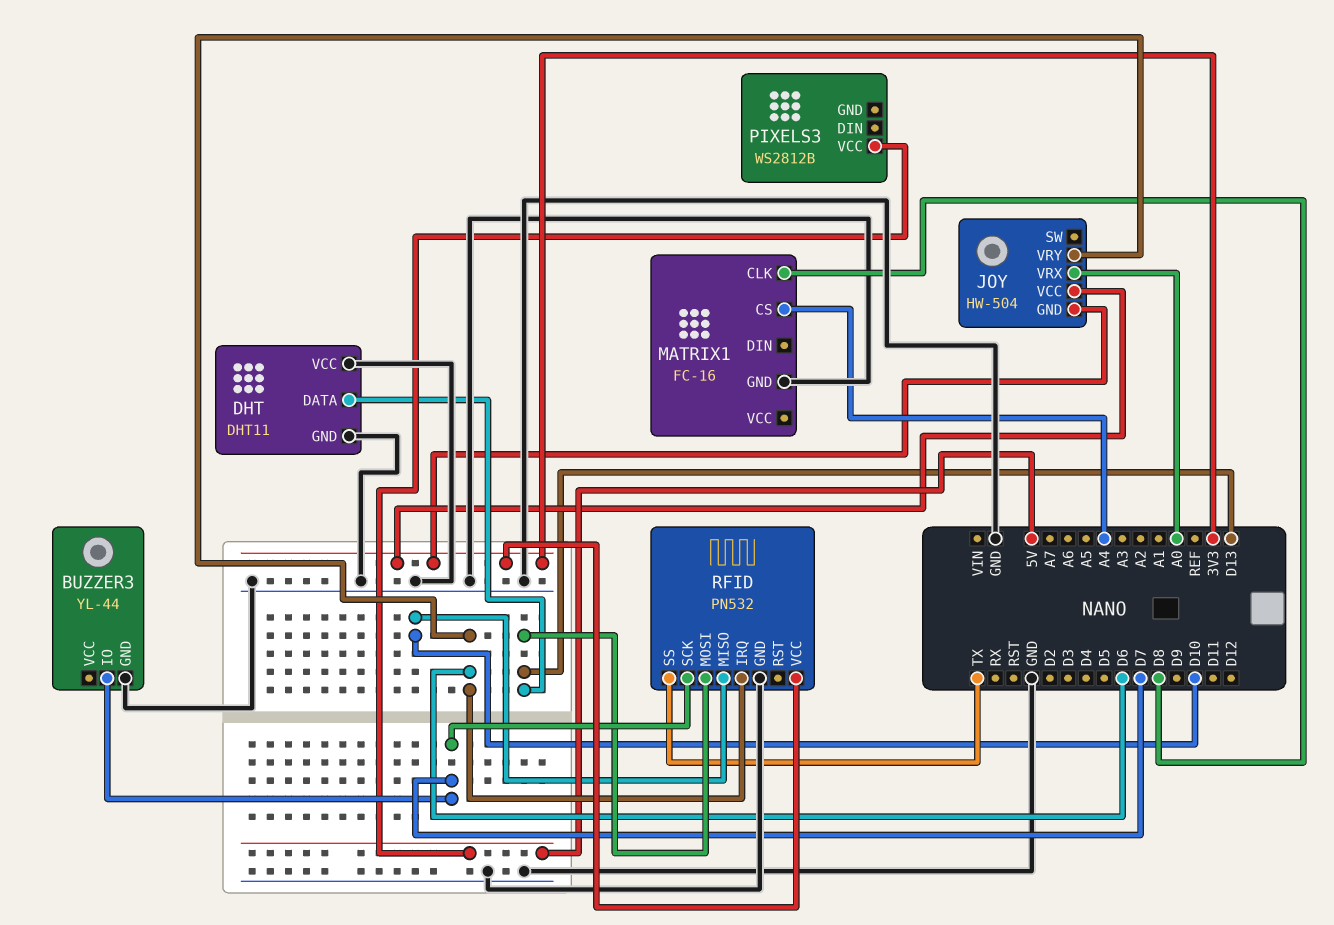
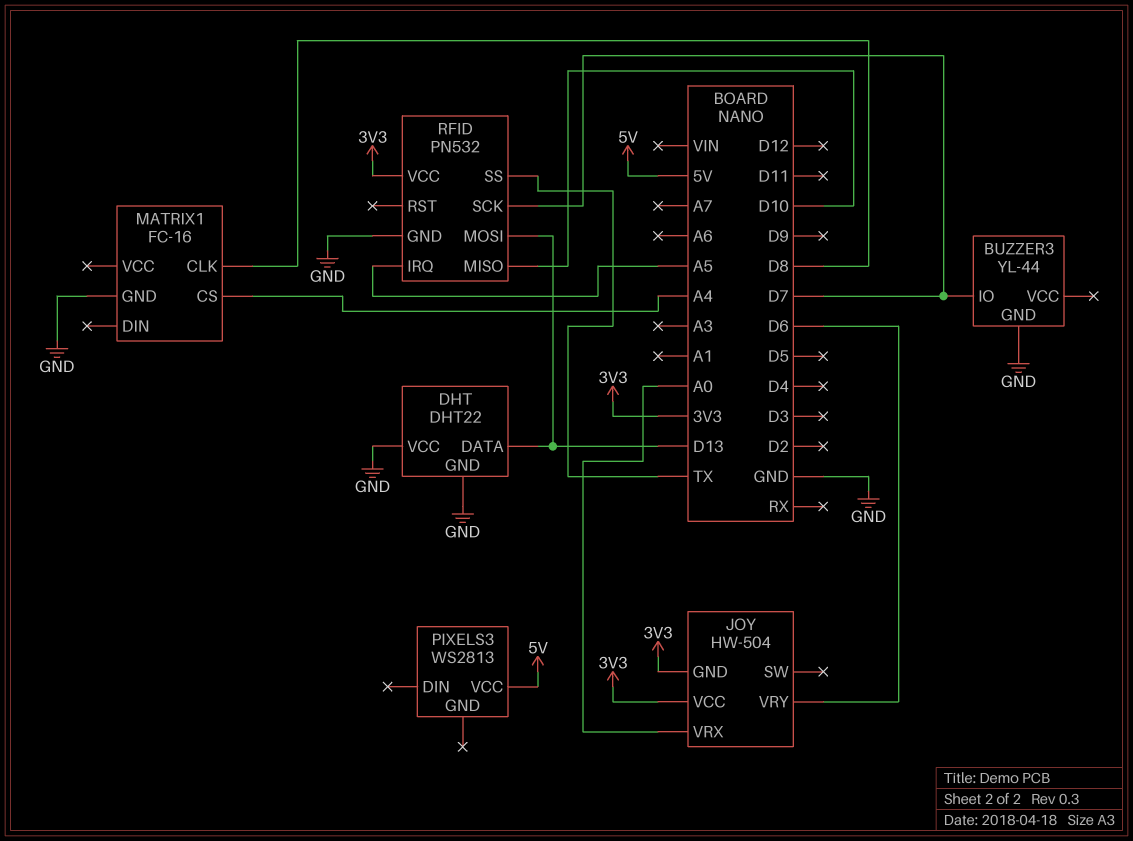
DHT: DHT11 -> DHT22
PIXELS3: WS2812B -> WS2813
RFID pin IRQ: D6 -> A5

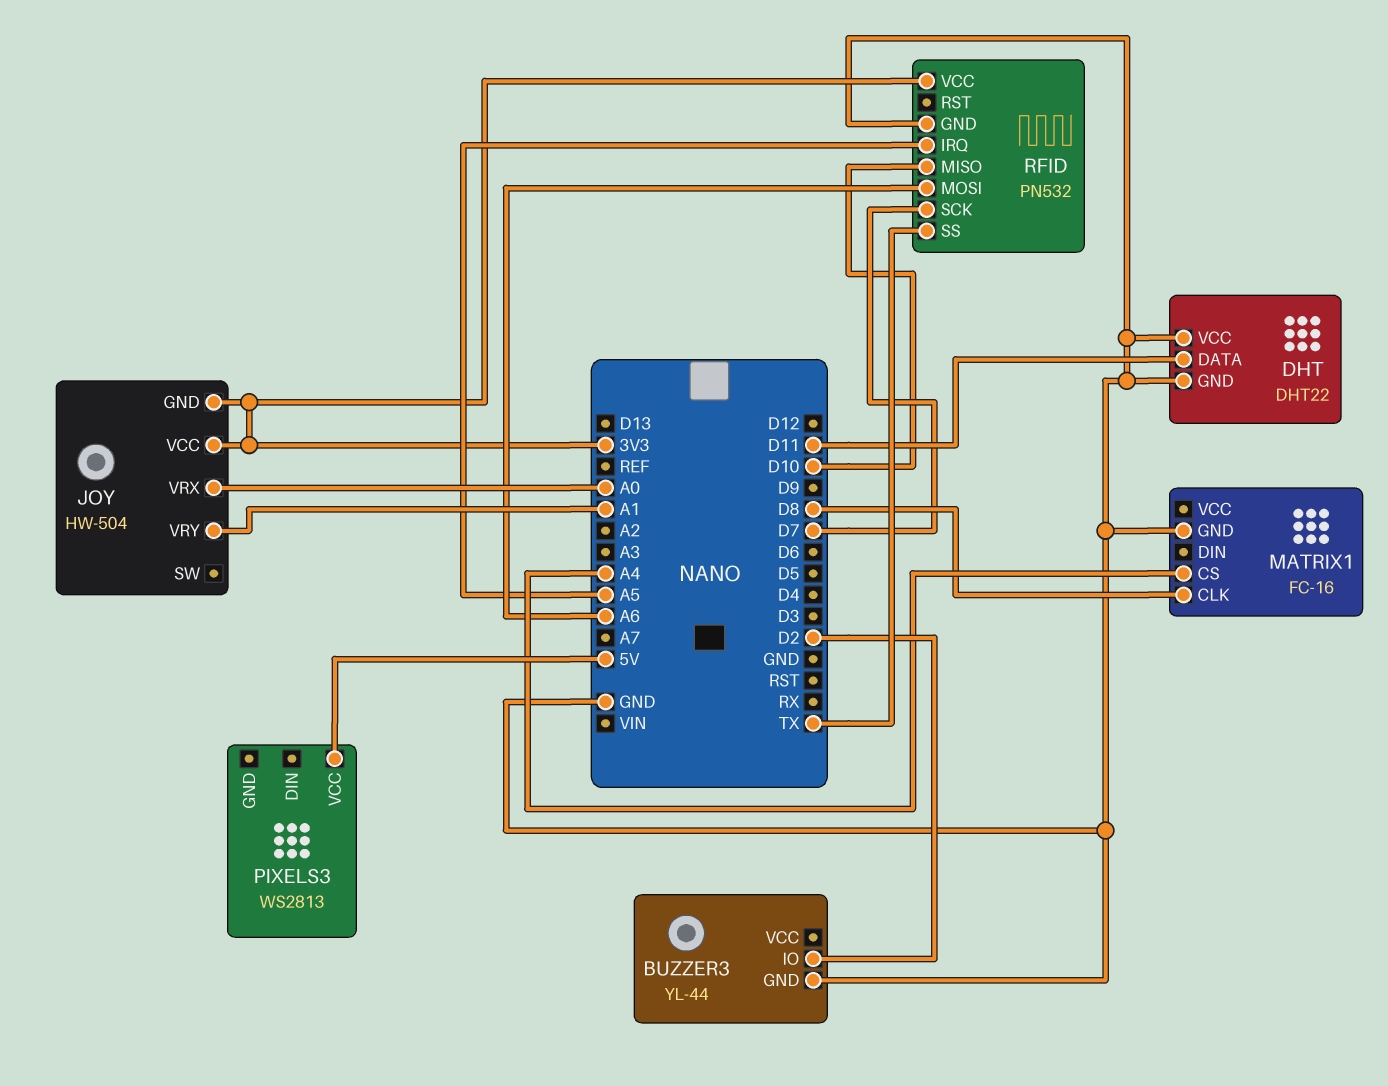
BUZZER3 pin IO: D7 -> D2
DHT pin DATA: D13 -> D11
JOY pin VRY: D6 -> A1
RFID pin MOSI: D13 -> A6

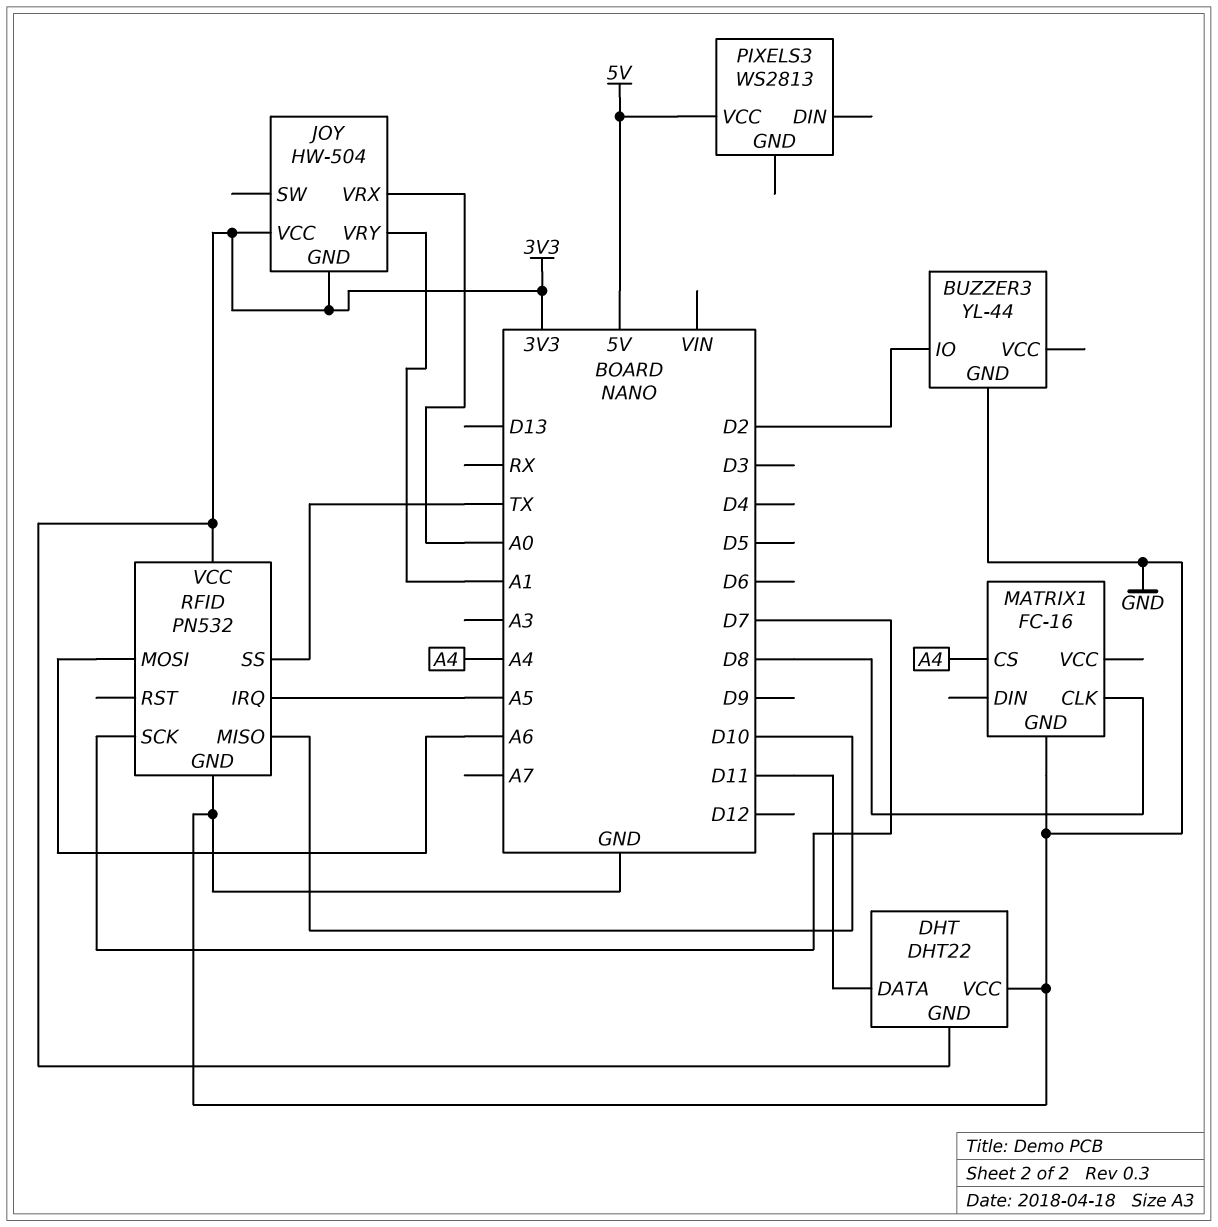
DHT pin GND: GND -> 3V3

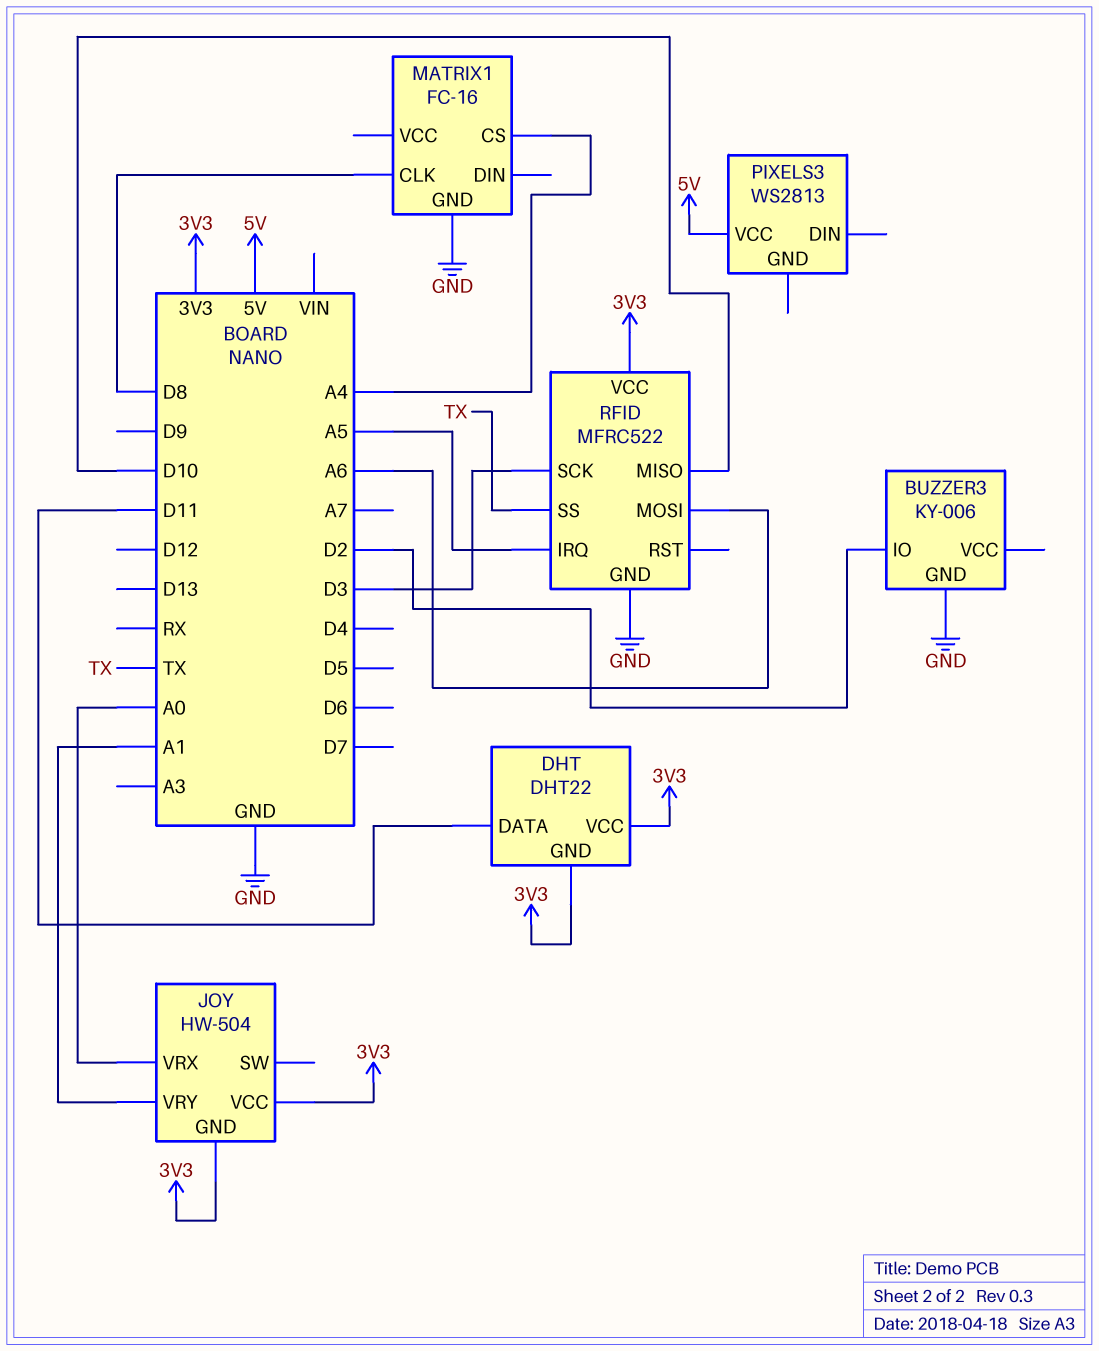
BUZZER3: YL-44 -> KY-006
DHT pin VCC: GND -> 3V3
RFID: PN532 -> MFRC522
RFID pin SCK: D7 -> D3

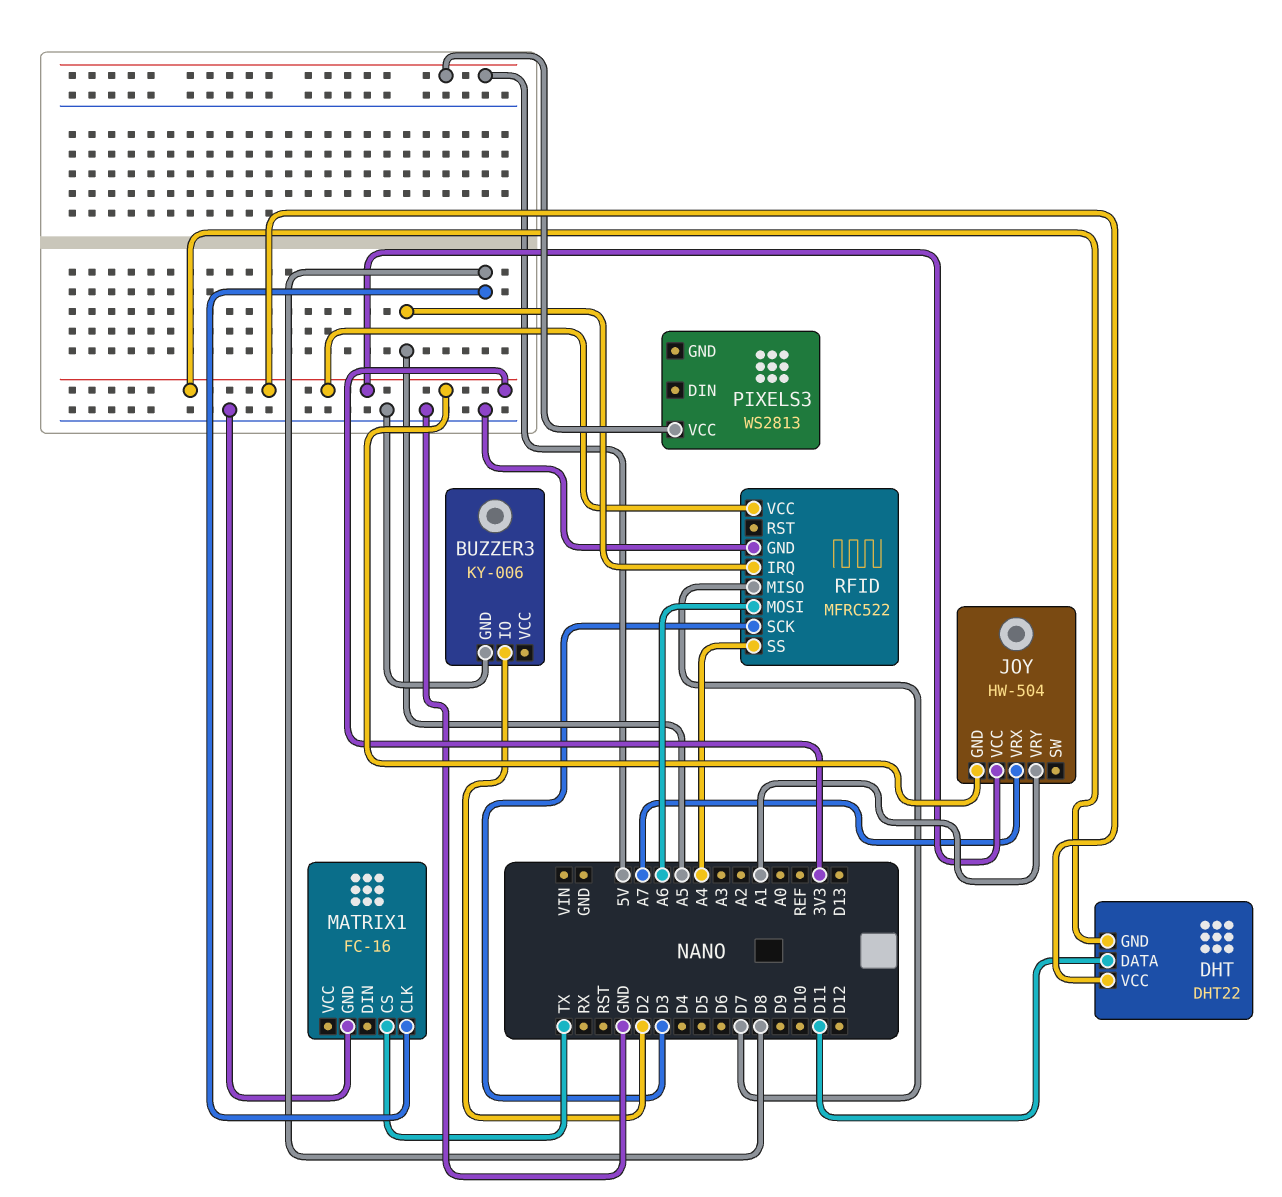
JOY pin VRX: A0 -> A7
MATRIX1 pin CS: A4 -> TX
RFID pin MISO: D10 -> D7
RFID pin SS: TX -> A4

